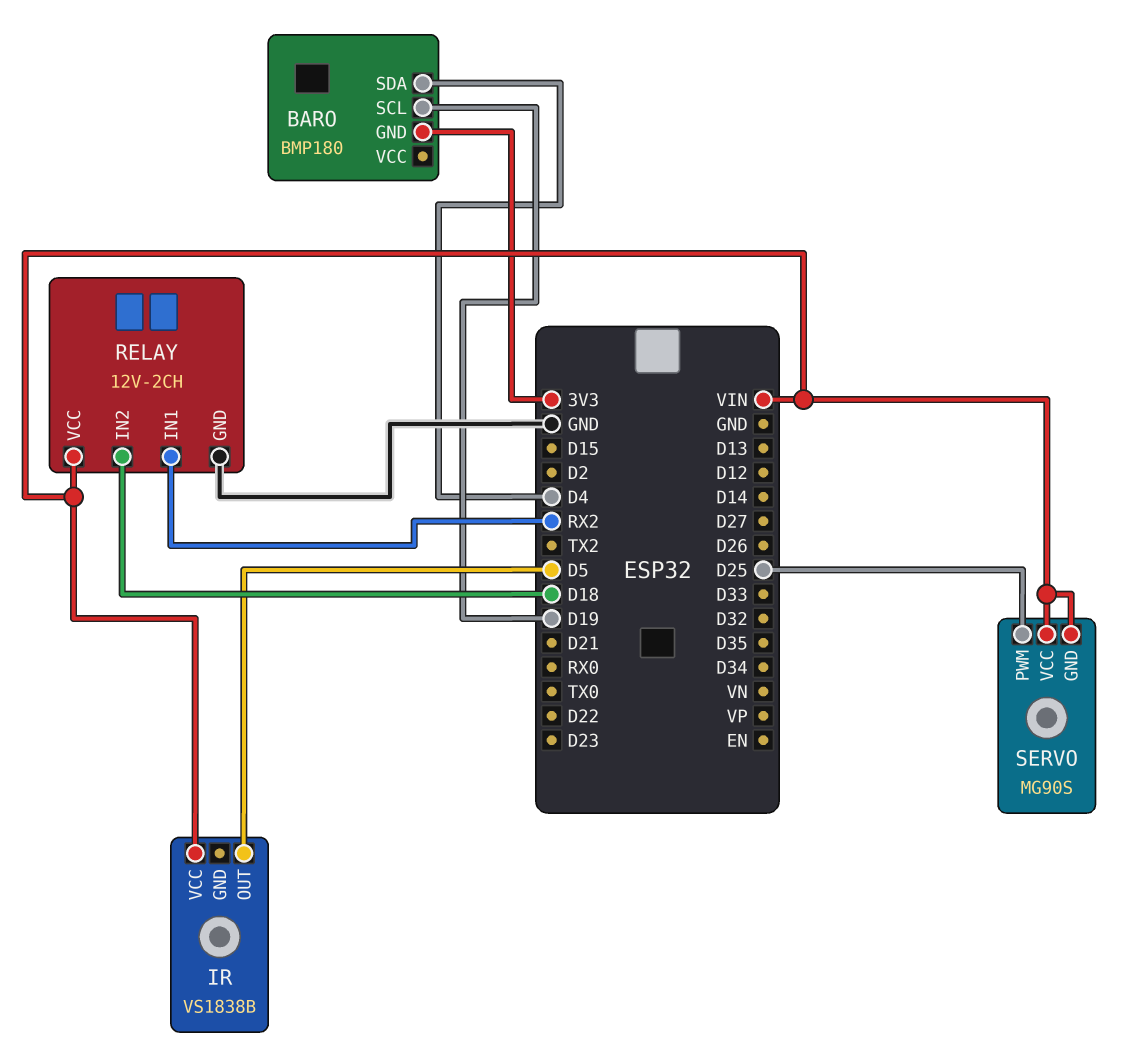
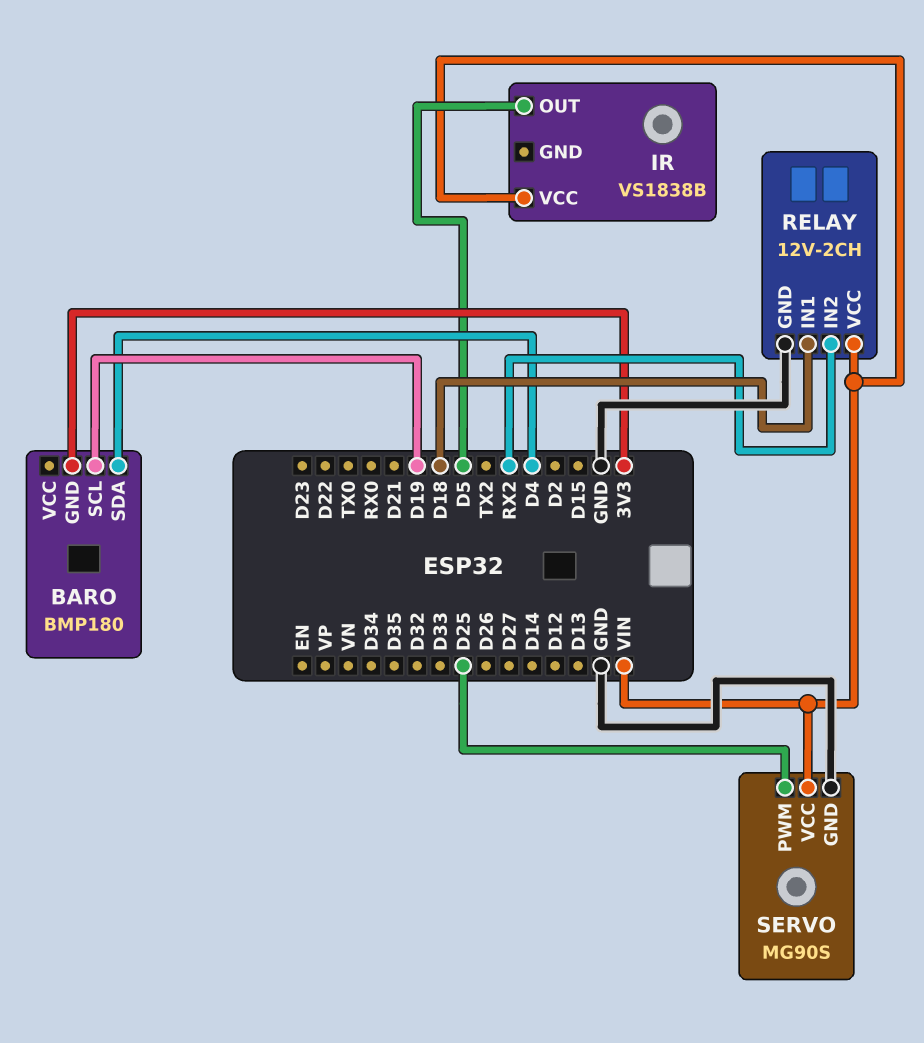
RELAY pin IN1: RX2 -> D18
RELAY pin IN2: D18 -> RX2
SERVO pin GND: VIN -> GND

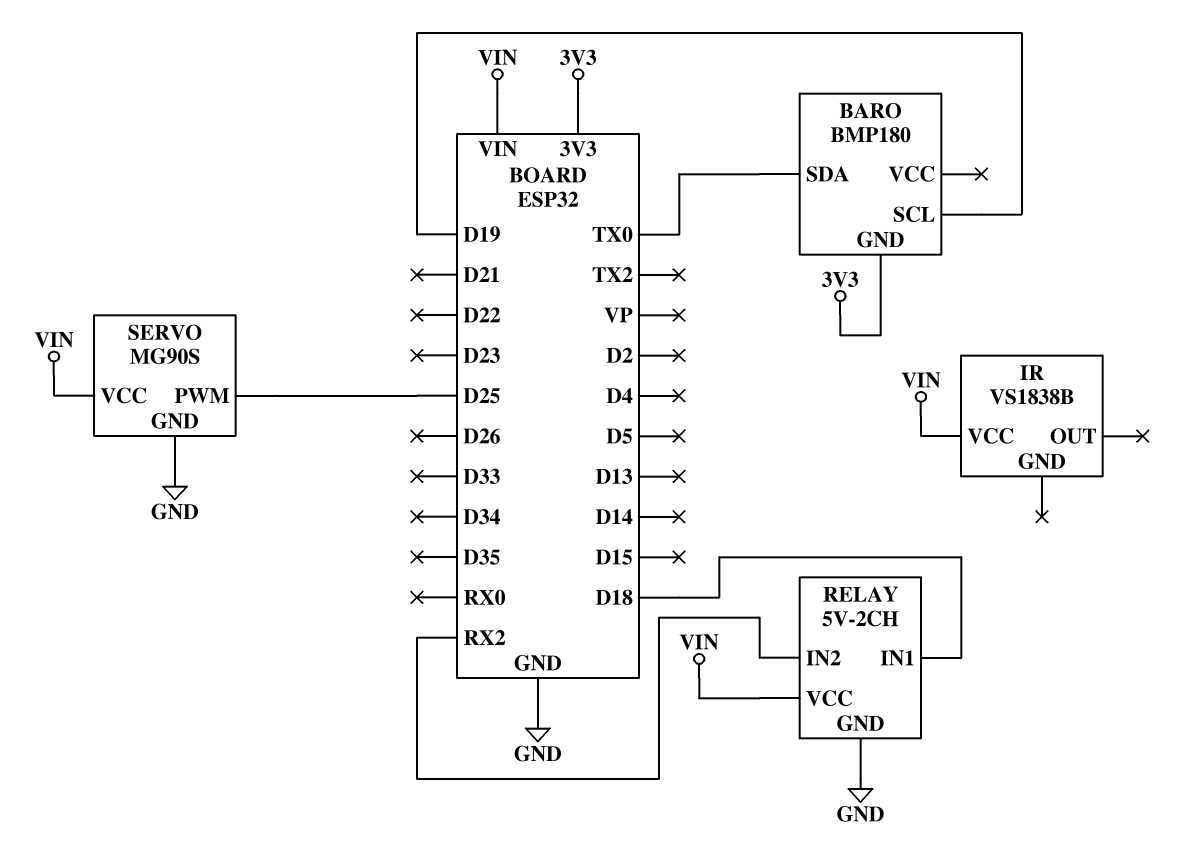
BARO pin SDA: D4 -> TX0
IR pin OUT: D5 -> none
RELAY: 12V-2CH -> 5V-2CH

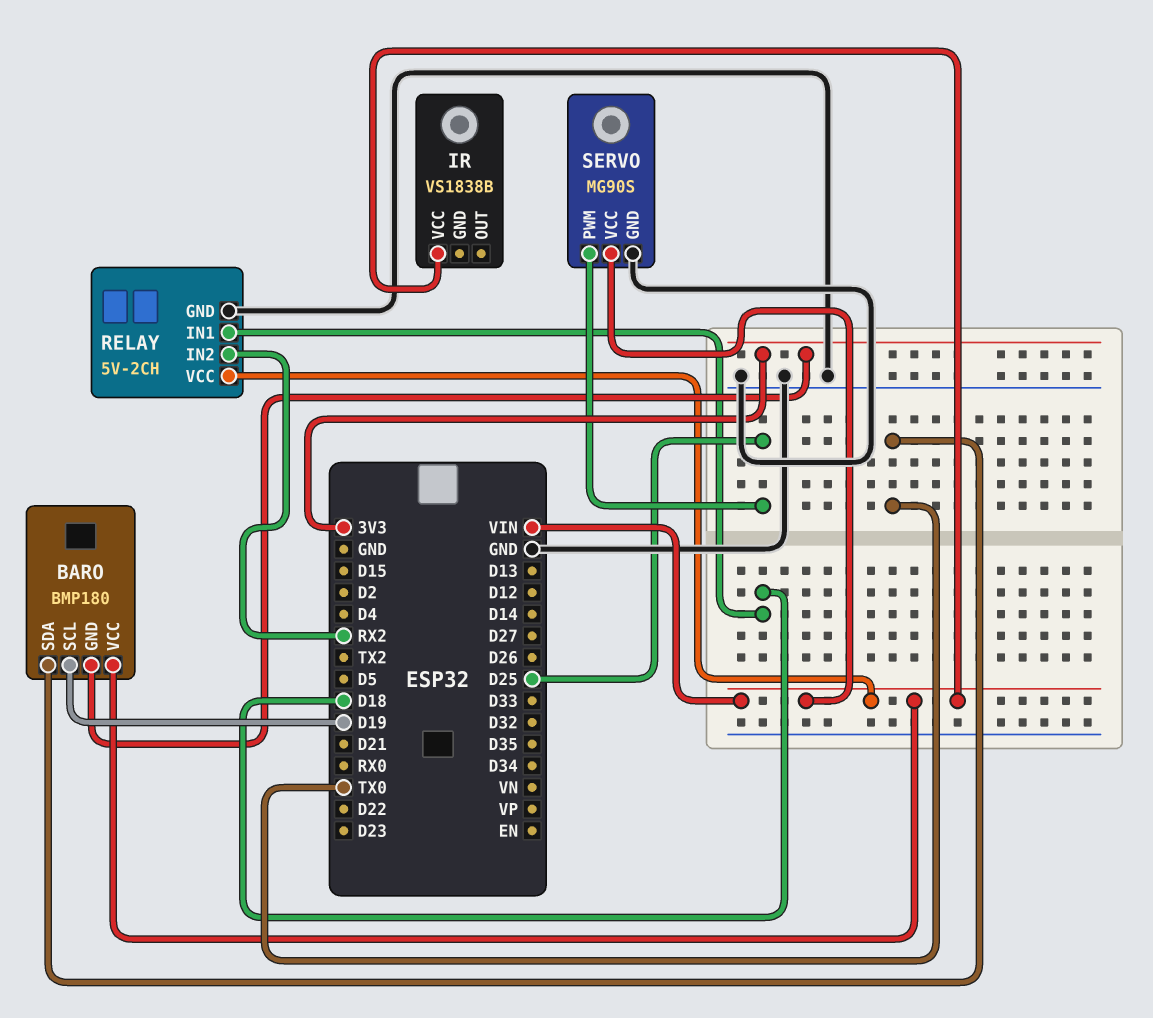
BARO pin VCC: none -> VIN

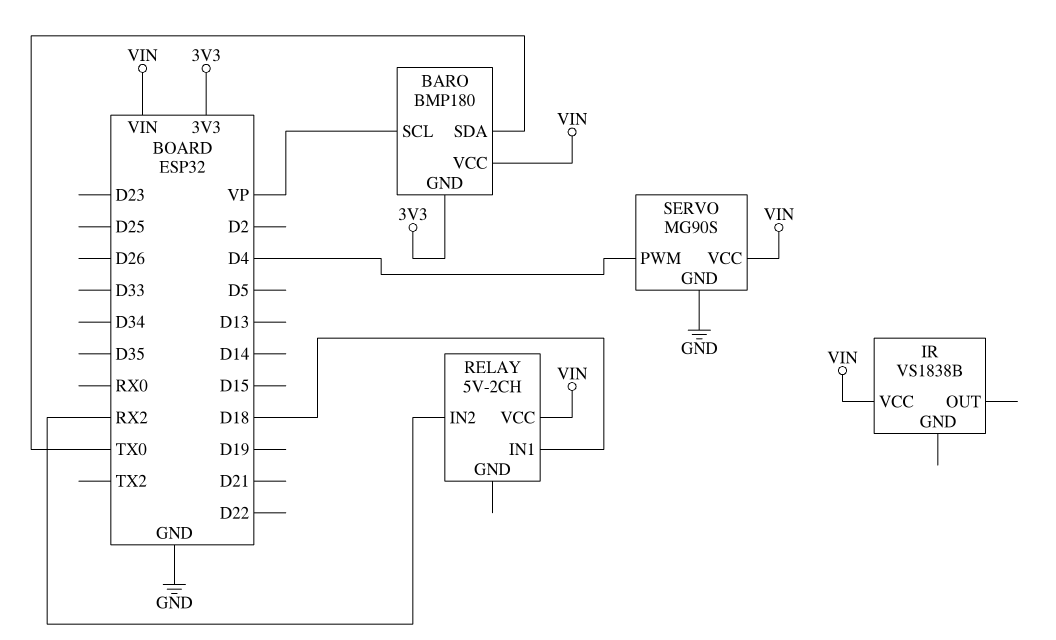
BARO pin SCL: D19 -> VP
RELAY pin GND: GND -> none
SERVO pin PWM: D25 -> D4

